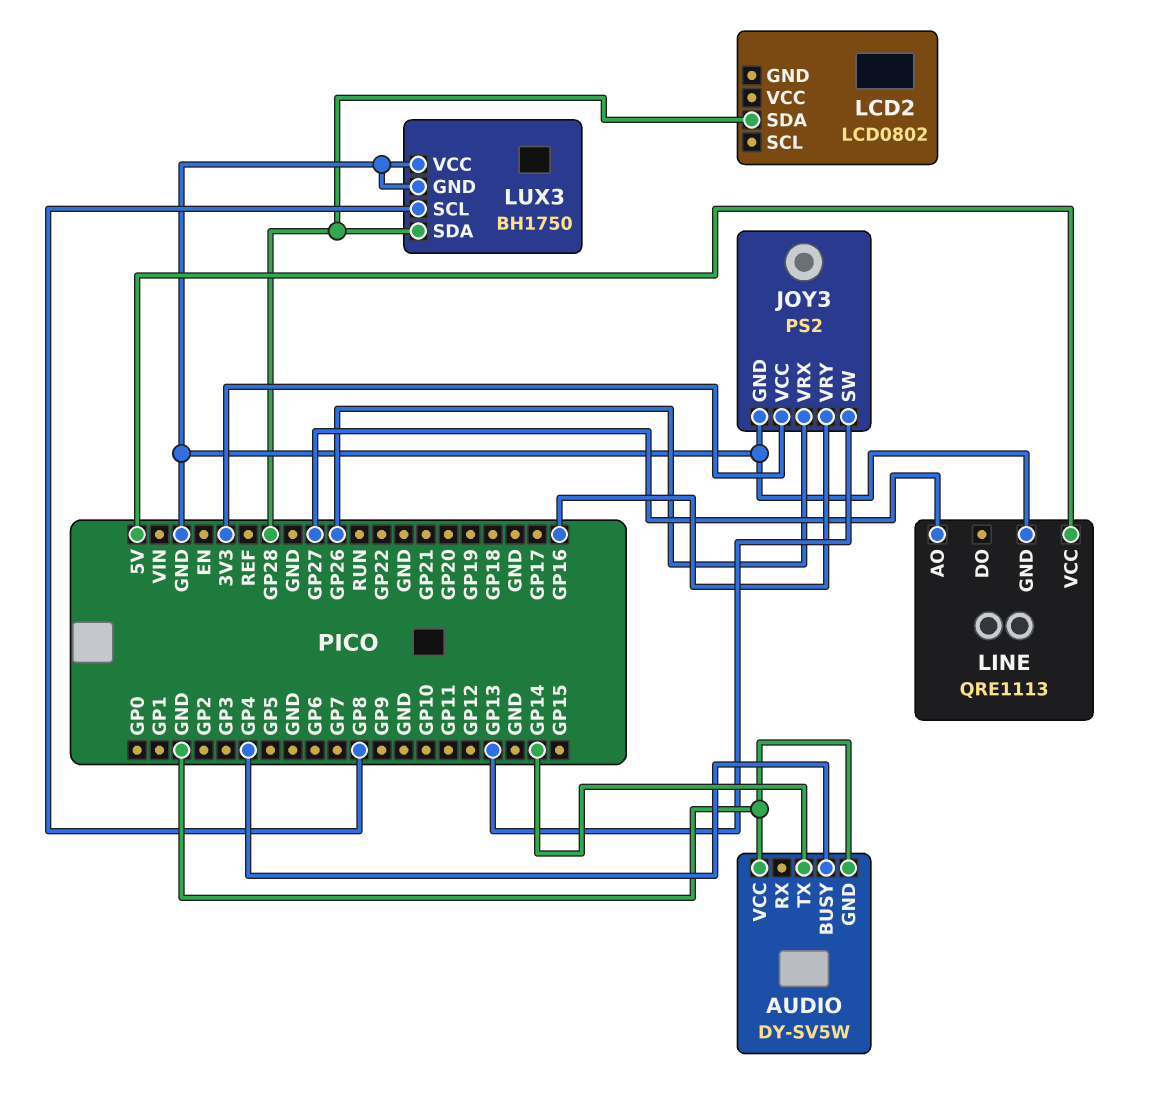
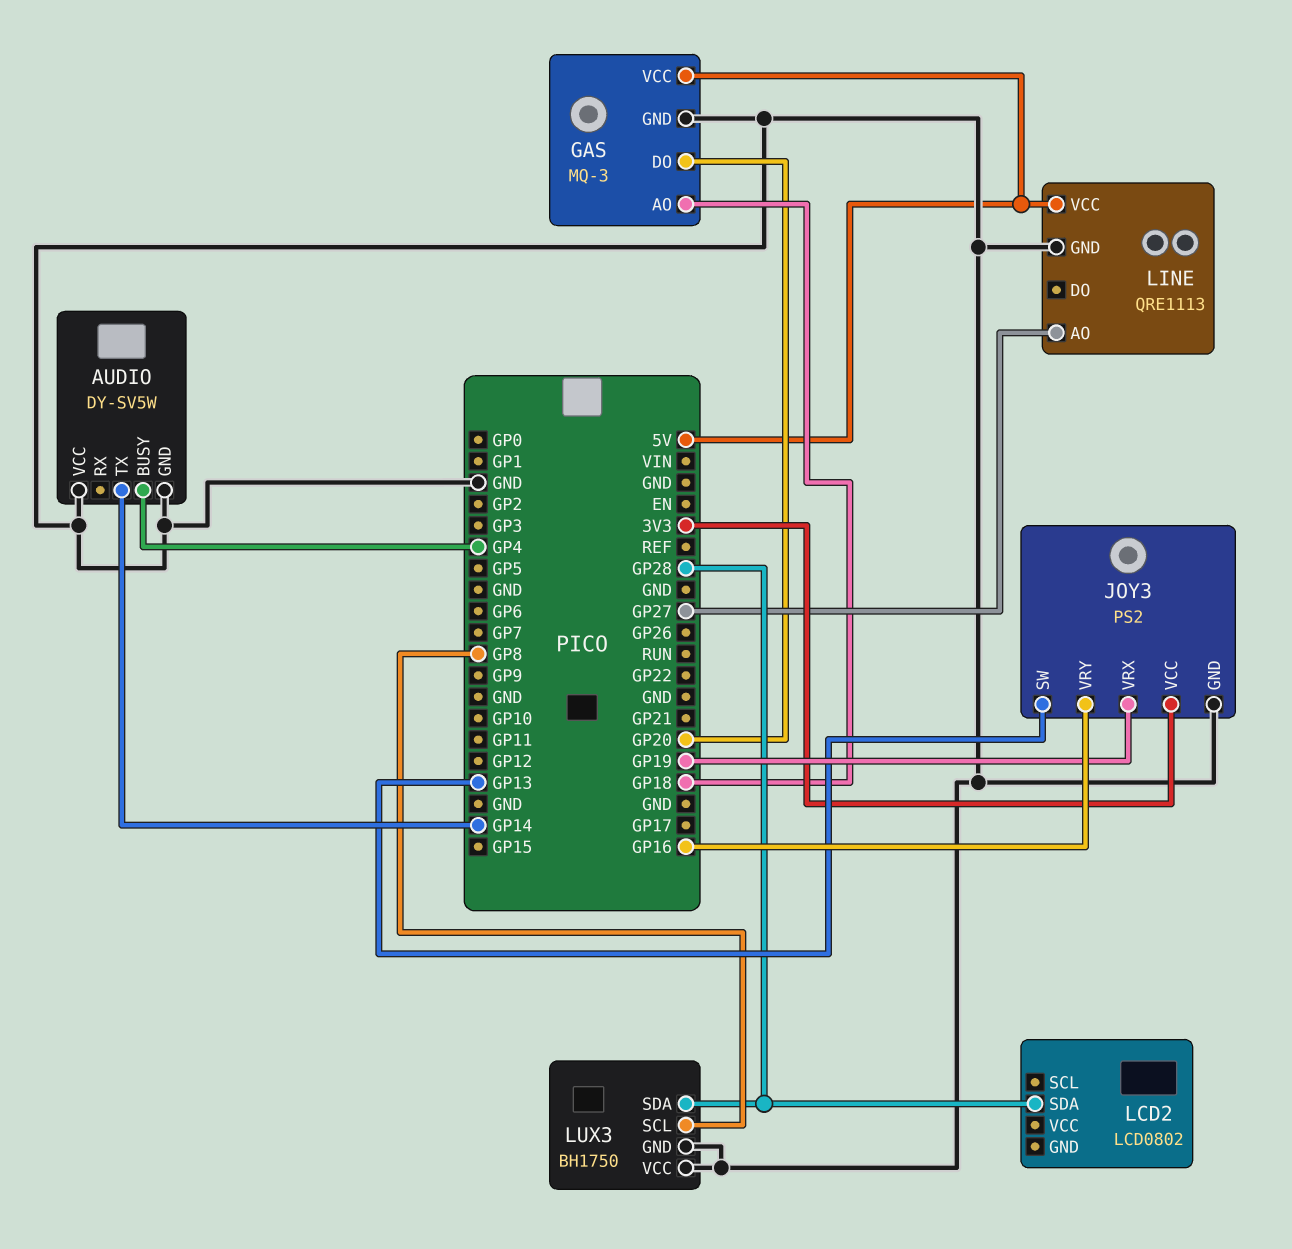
GAS: none -> MQ-3
GAS pin AO: none -> GP18
GAS pin DO: none -> GP20
GAS pin GND: none -> GND
GAS pin VCC: none -> 5V
JOY3 pin VRX: GP26 -> GP19

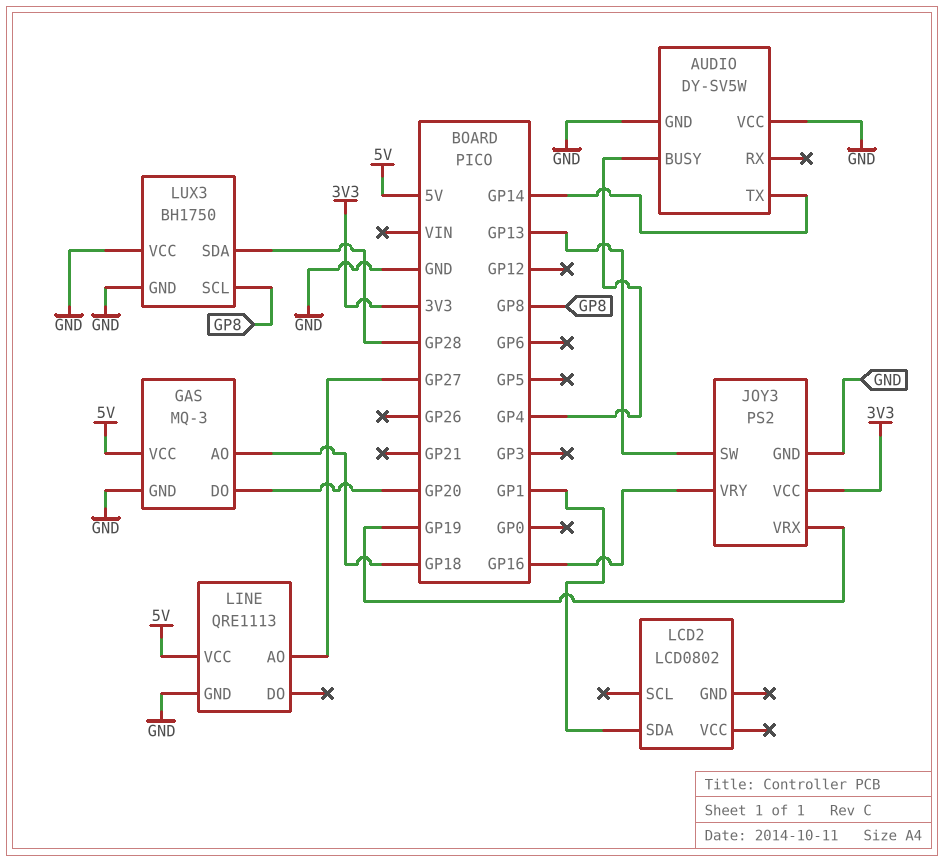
LCD2 pin SDA: GP28 -> GP1

